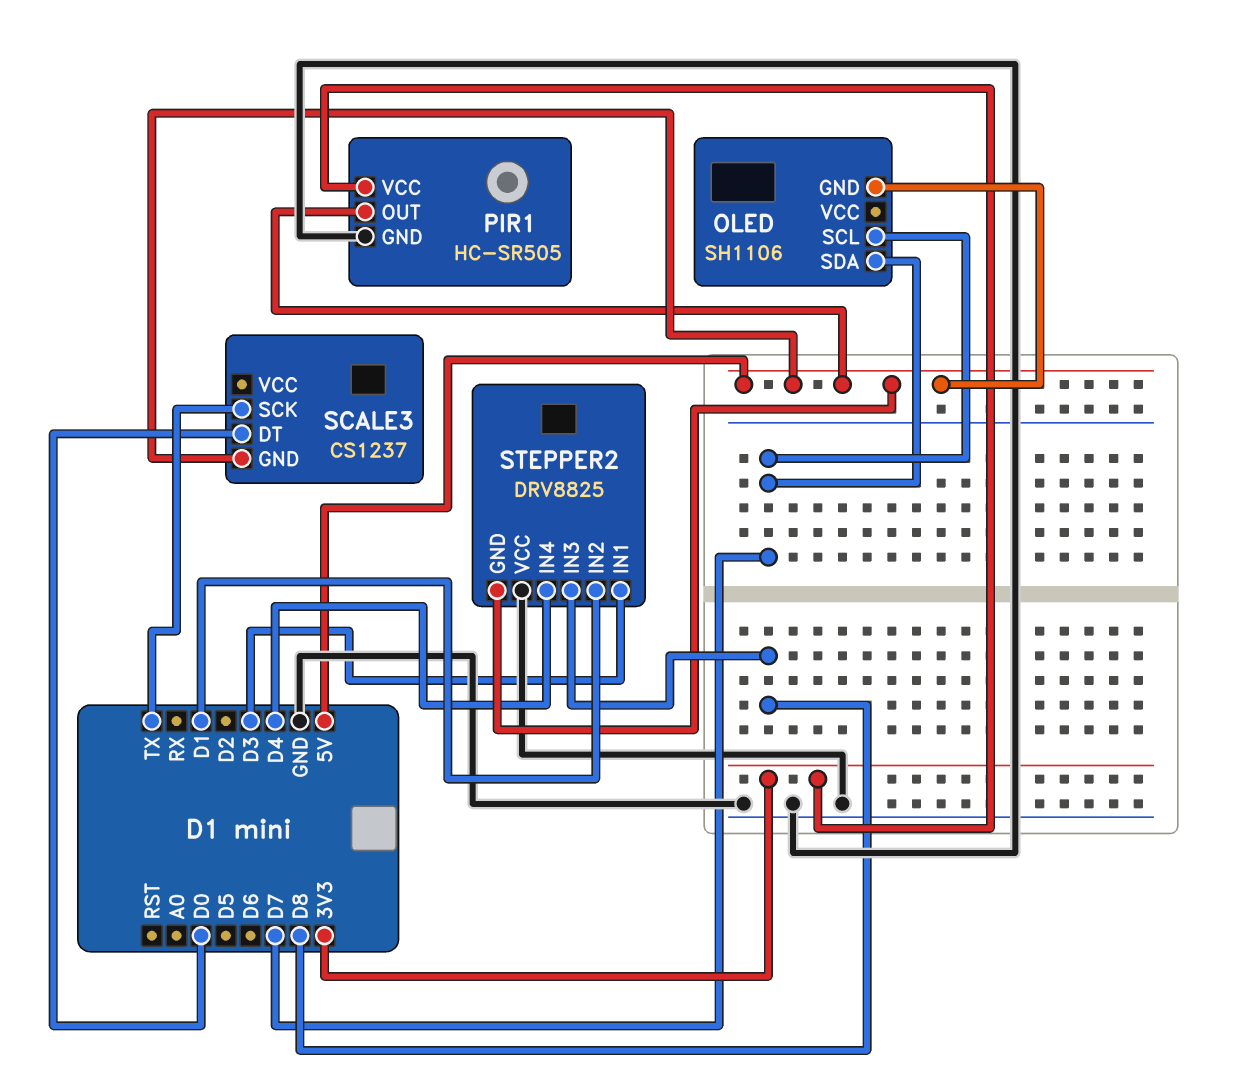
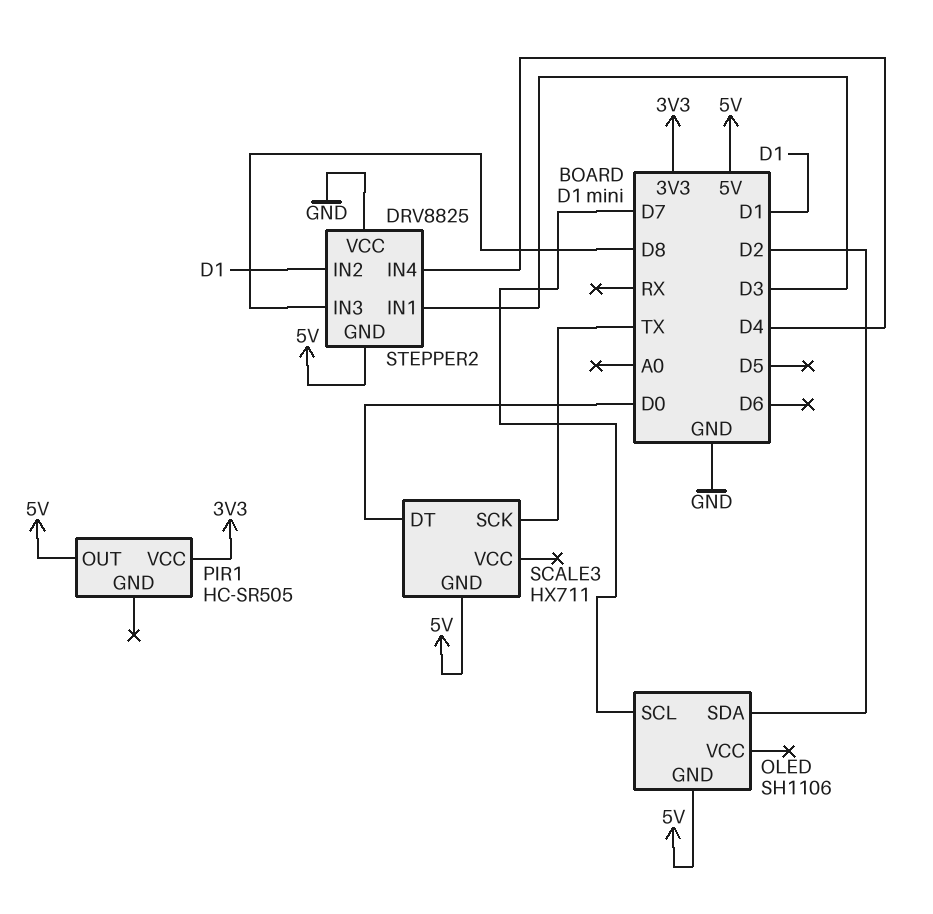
OLED pin SDA: D7 -> D2
PIR1 pin GND: GND -> none
SCALE3: CS1237 -> HX711

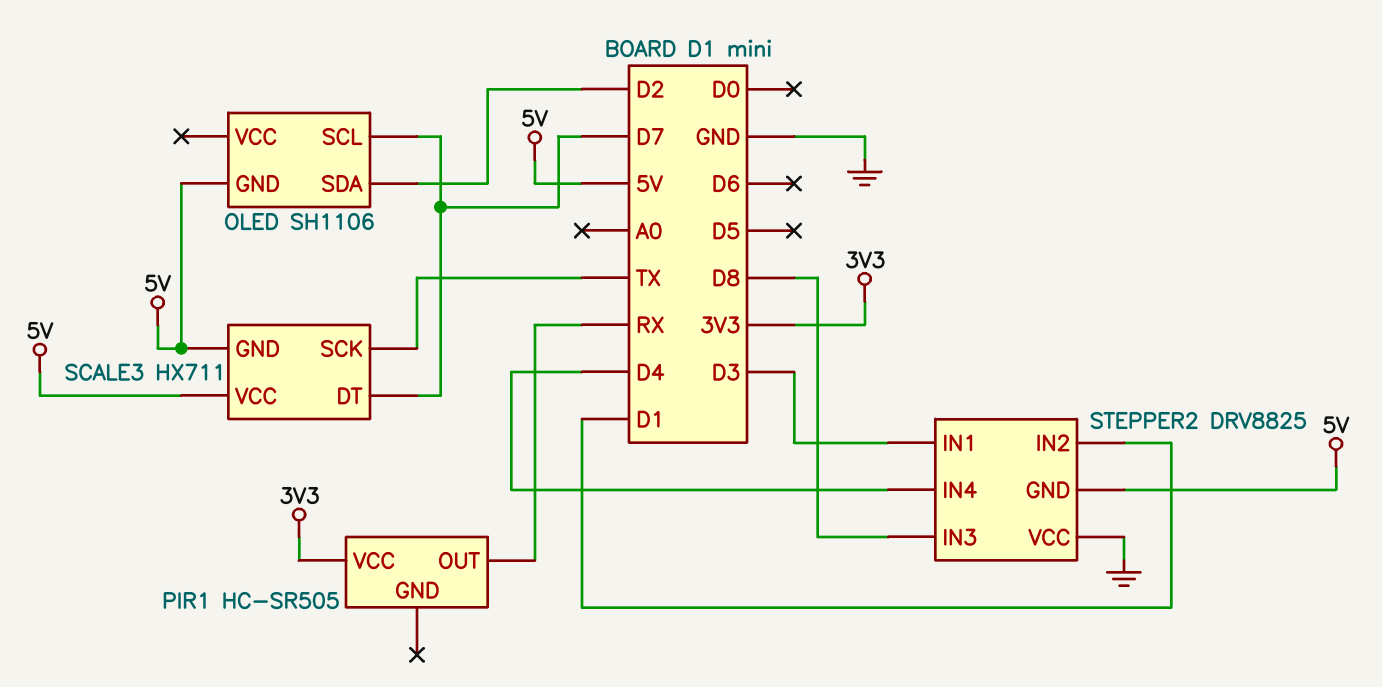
PIR1 pin OUT: 5V -> RX
SCALE3 pin DT: D0 -> D7
SCALE3 pin VCC: none -> 5V

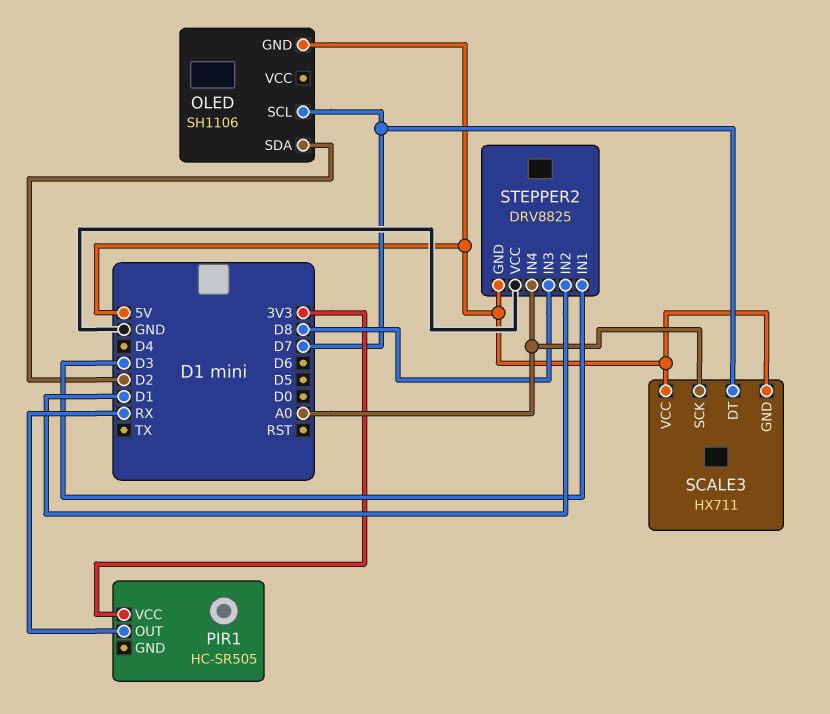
SCALE3 pin SCK: TX -> A0
STEPPER2 pin IN4: D4 -> A0

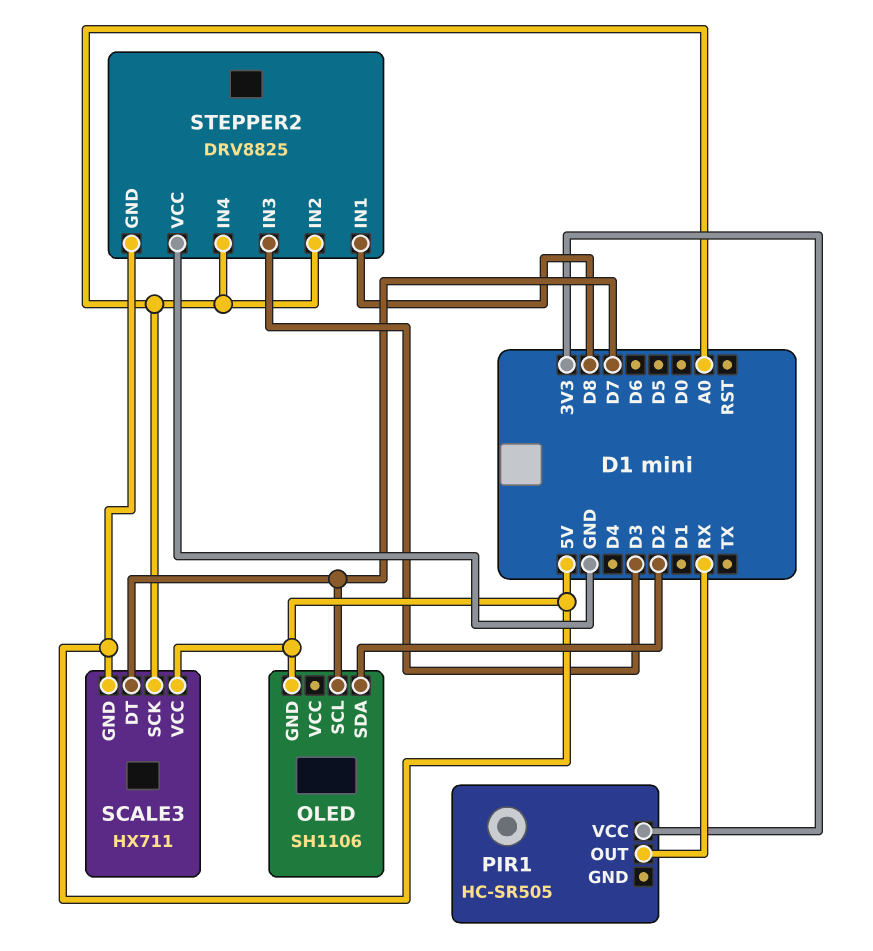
STEPPER2 pin IN1: D3 -> D8
STEPPER2 pin IN2: D1 -> A0
STEPPER2 pin IN3: D8 -> D3

